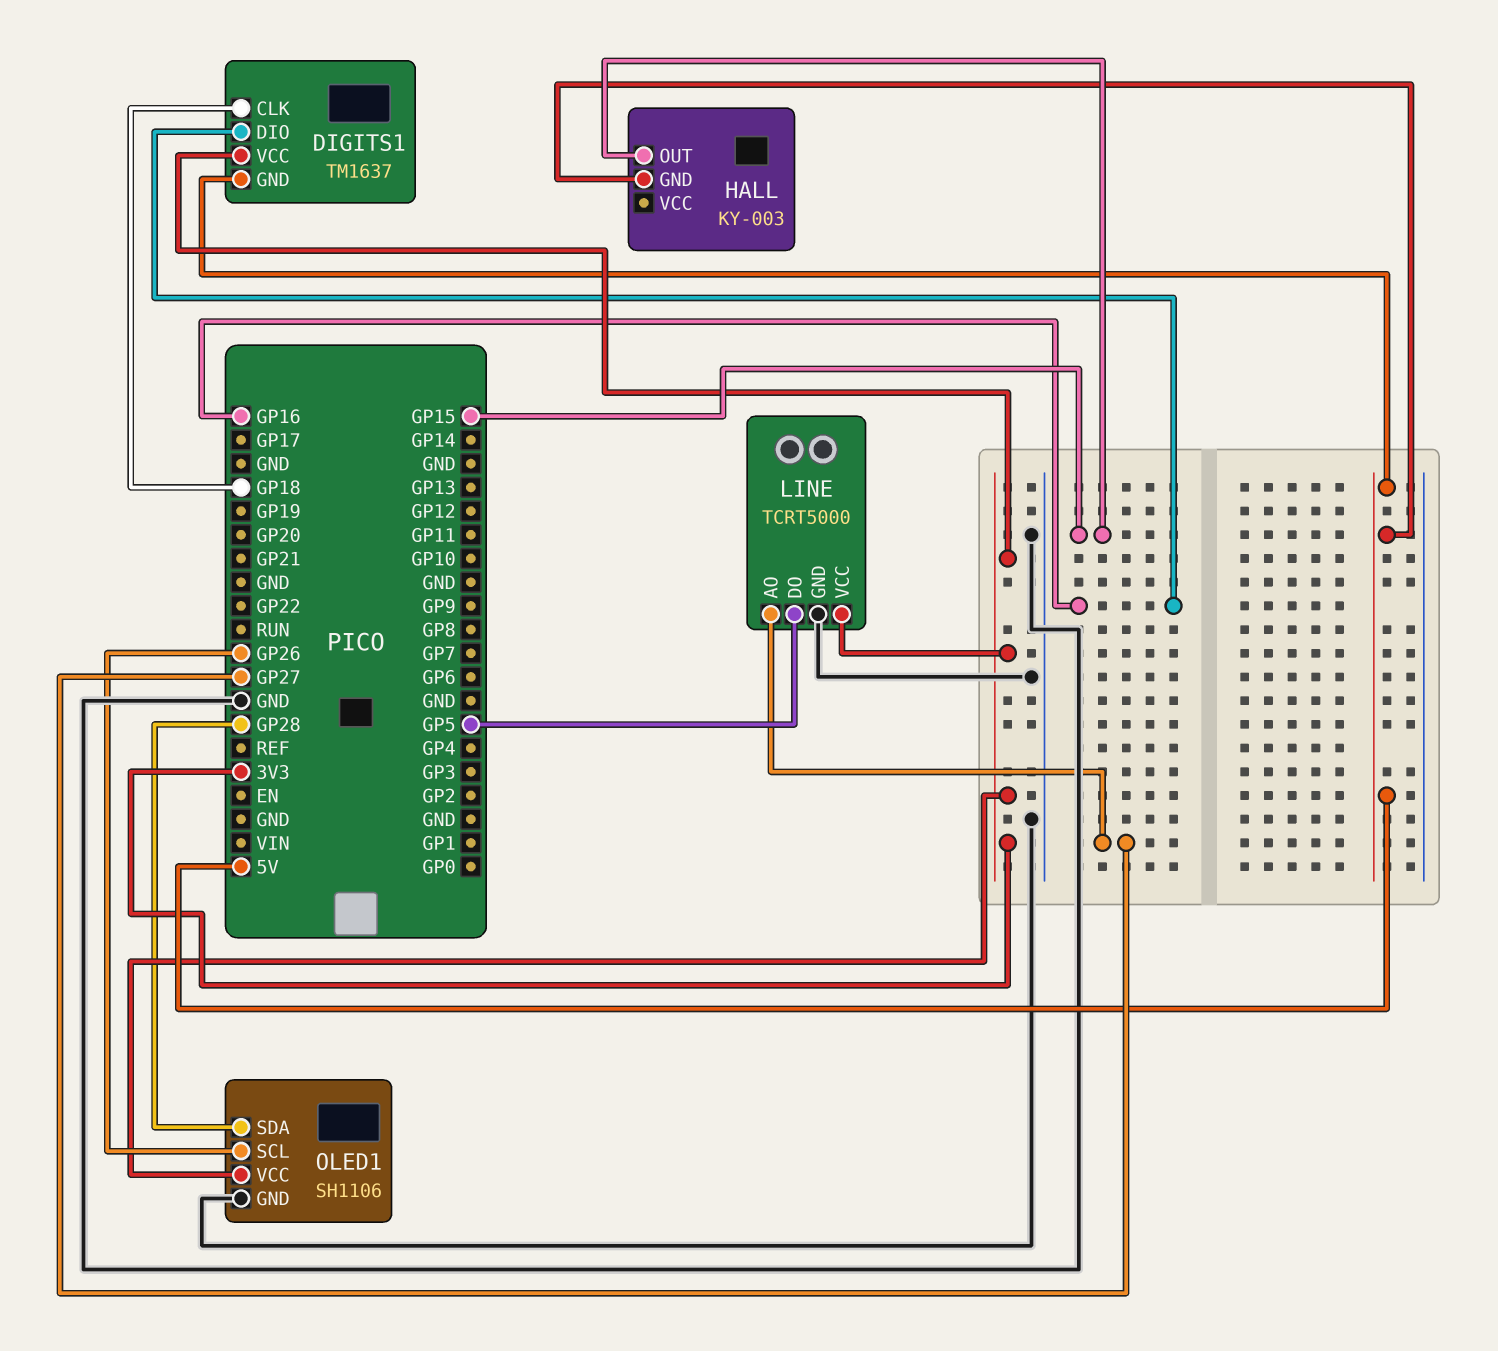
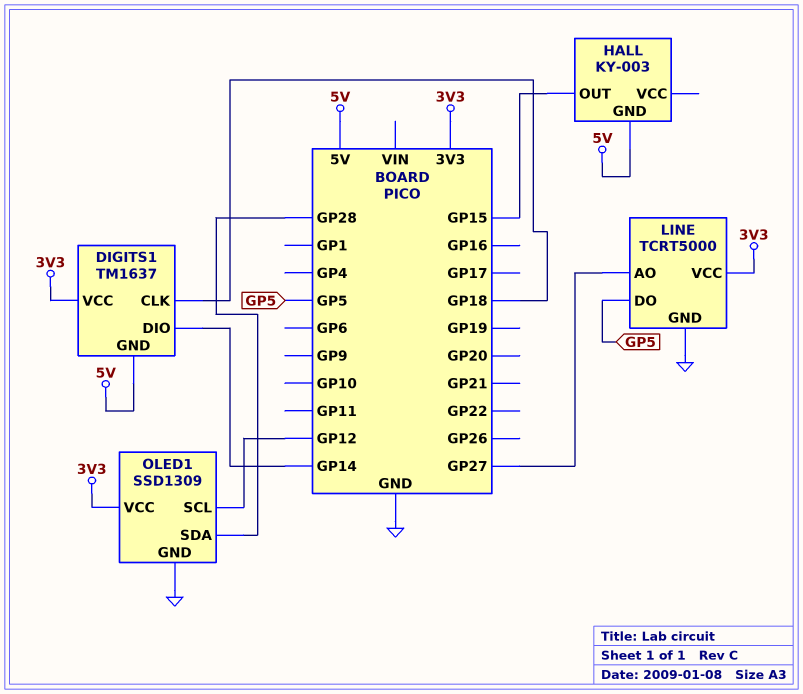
DIGITS1 pin DIO: GP16 -> GP14
OLED1: SH1106 -> SSD1309
OLED1 pin SCL: GP26 -> GP12

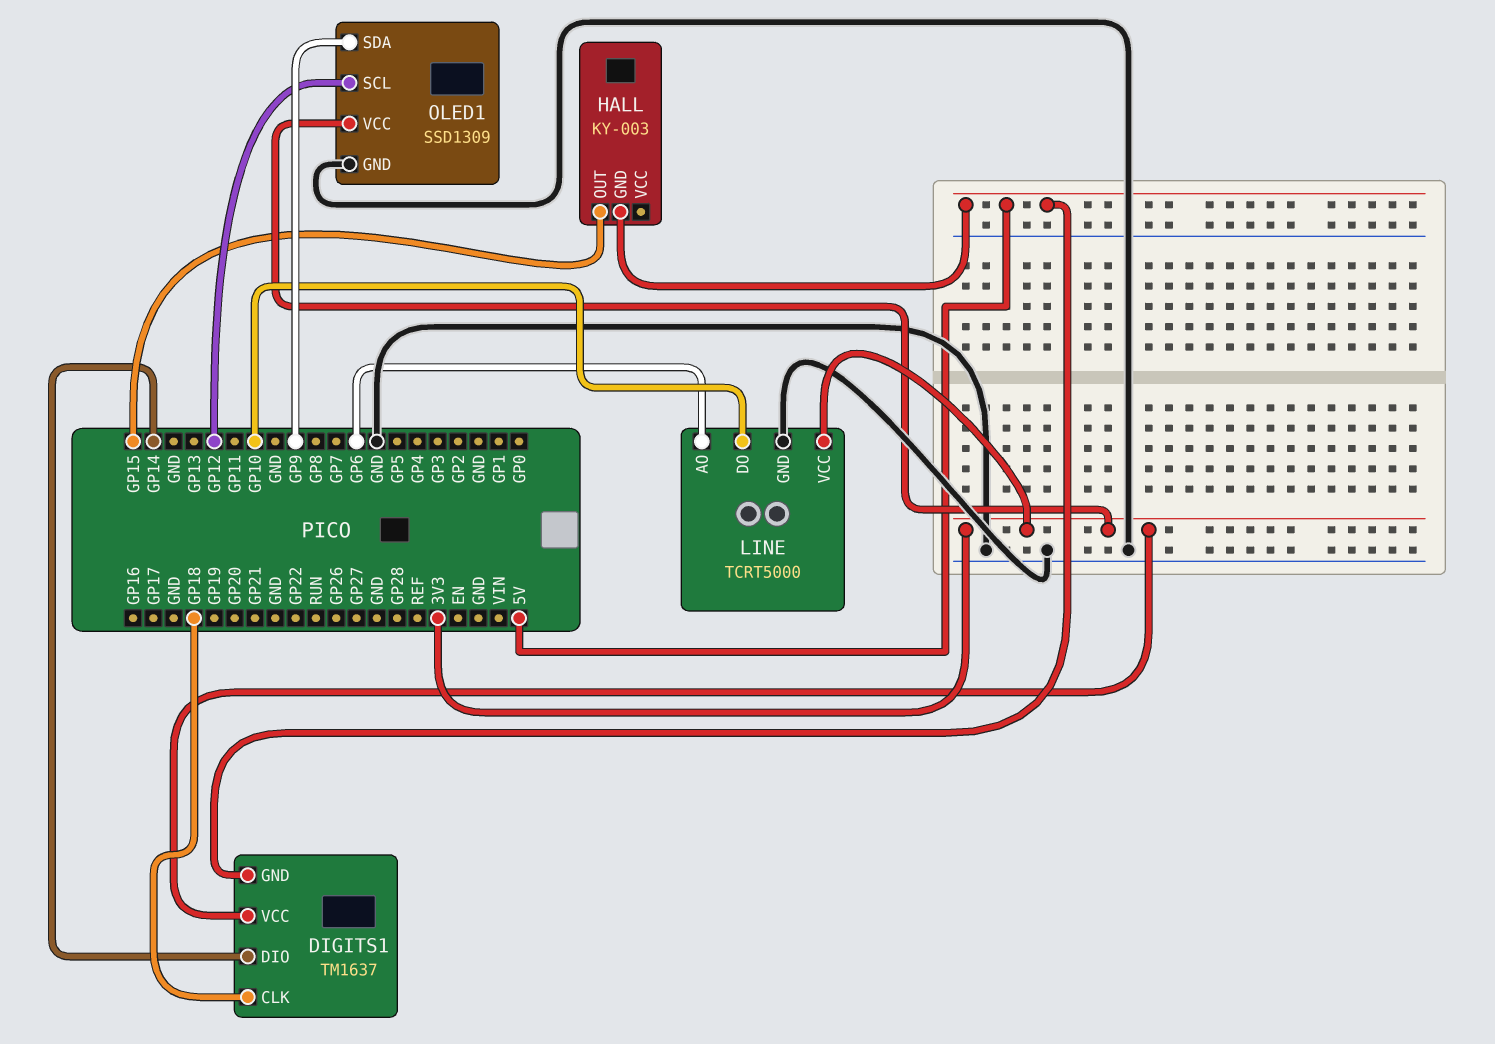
LINE pin AO: GP27 -> GP6
LINE pin DO: GP5 -> GP10
OLED1 pin SDA: GP28 -> GP9

